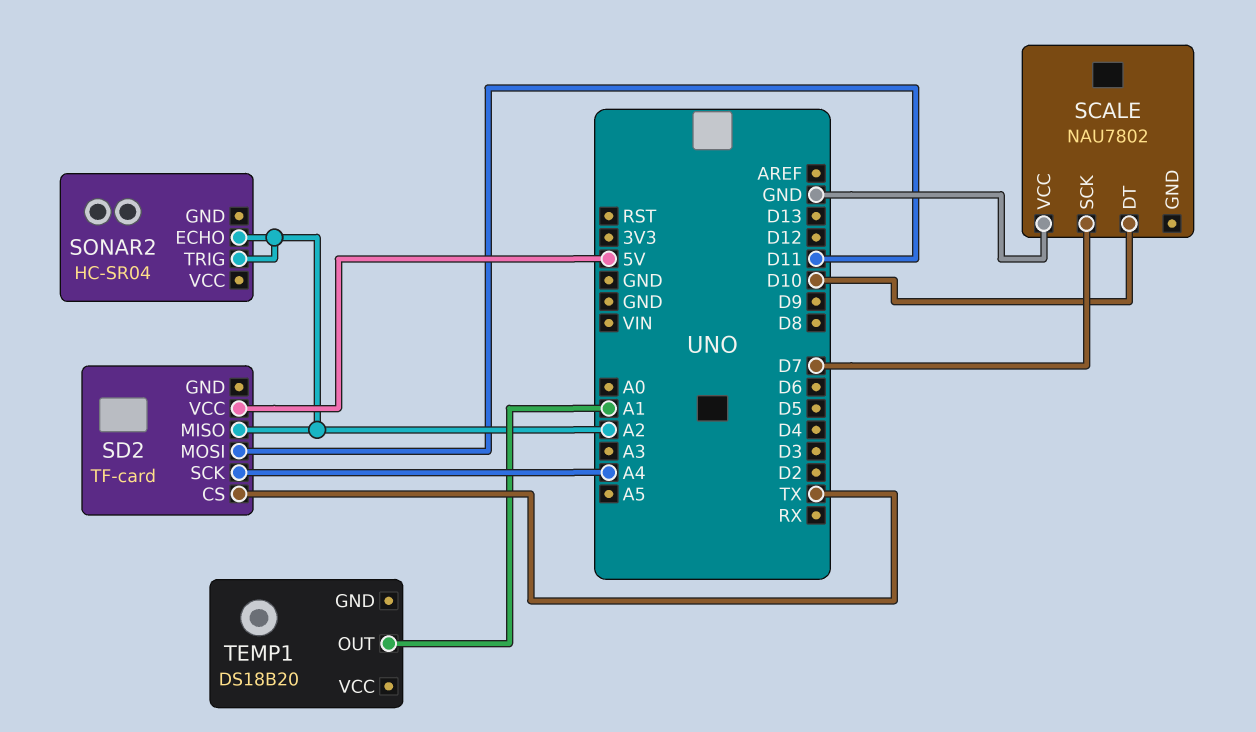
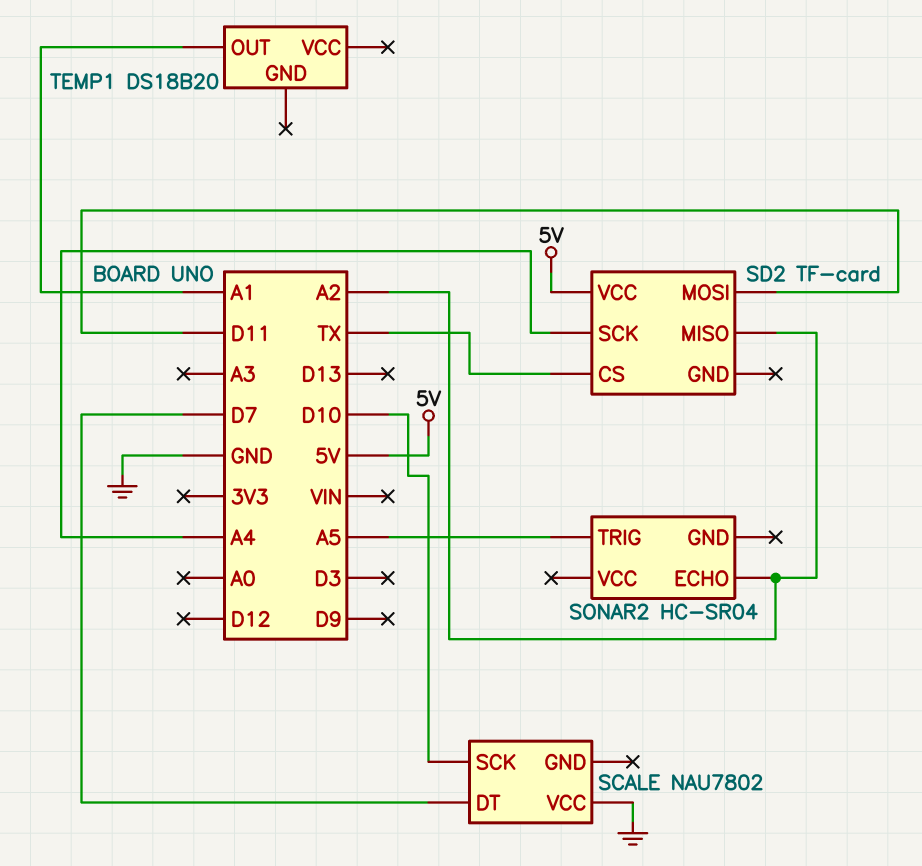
SCALE pin DT: D10 -> D7
SCALE pin SCK: D7 -> D10
SONAR2 pin TRIG: A2 -> A5

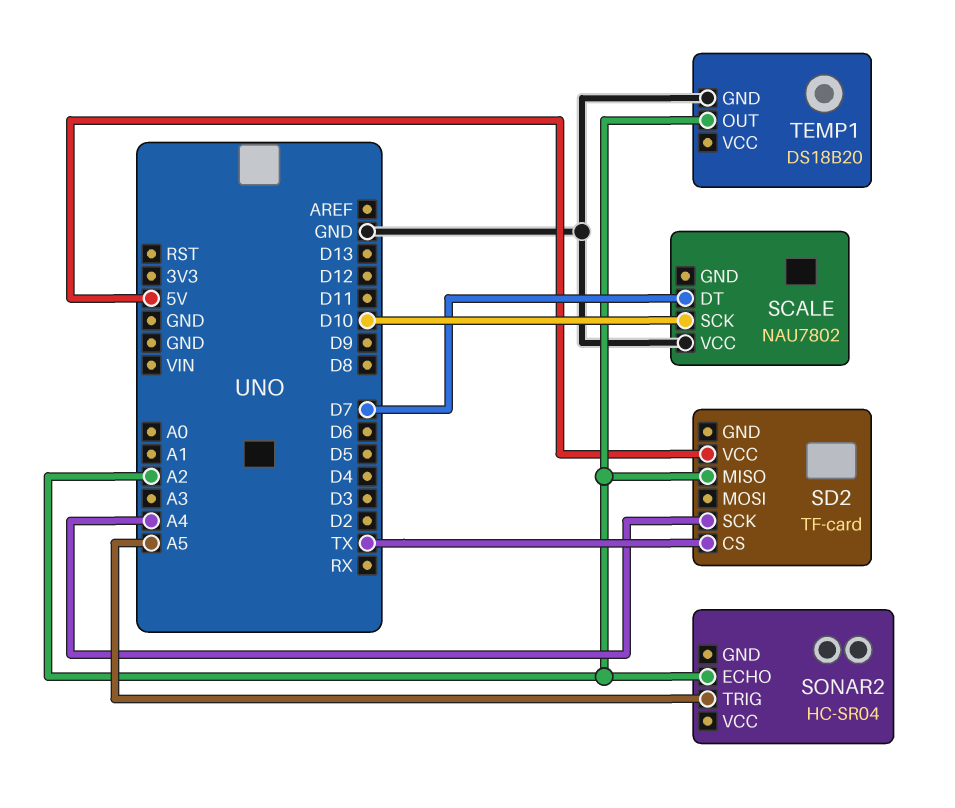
SD2 pin MOSI: D11 -> none
TEMP1 pin GND: none -> GND
TEMP1 pin OUT: A1 -> A2

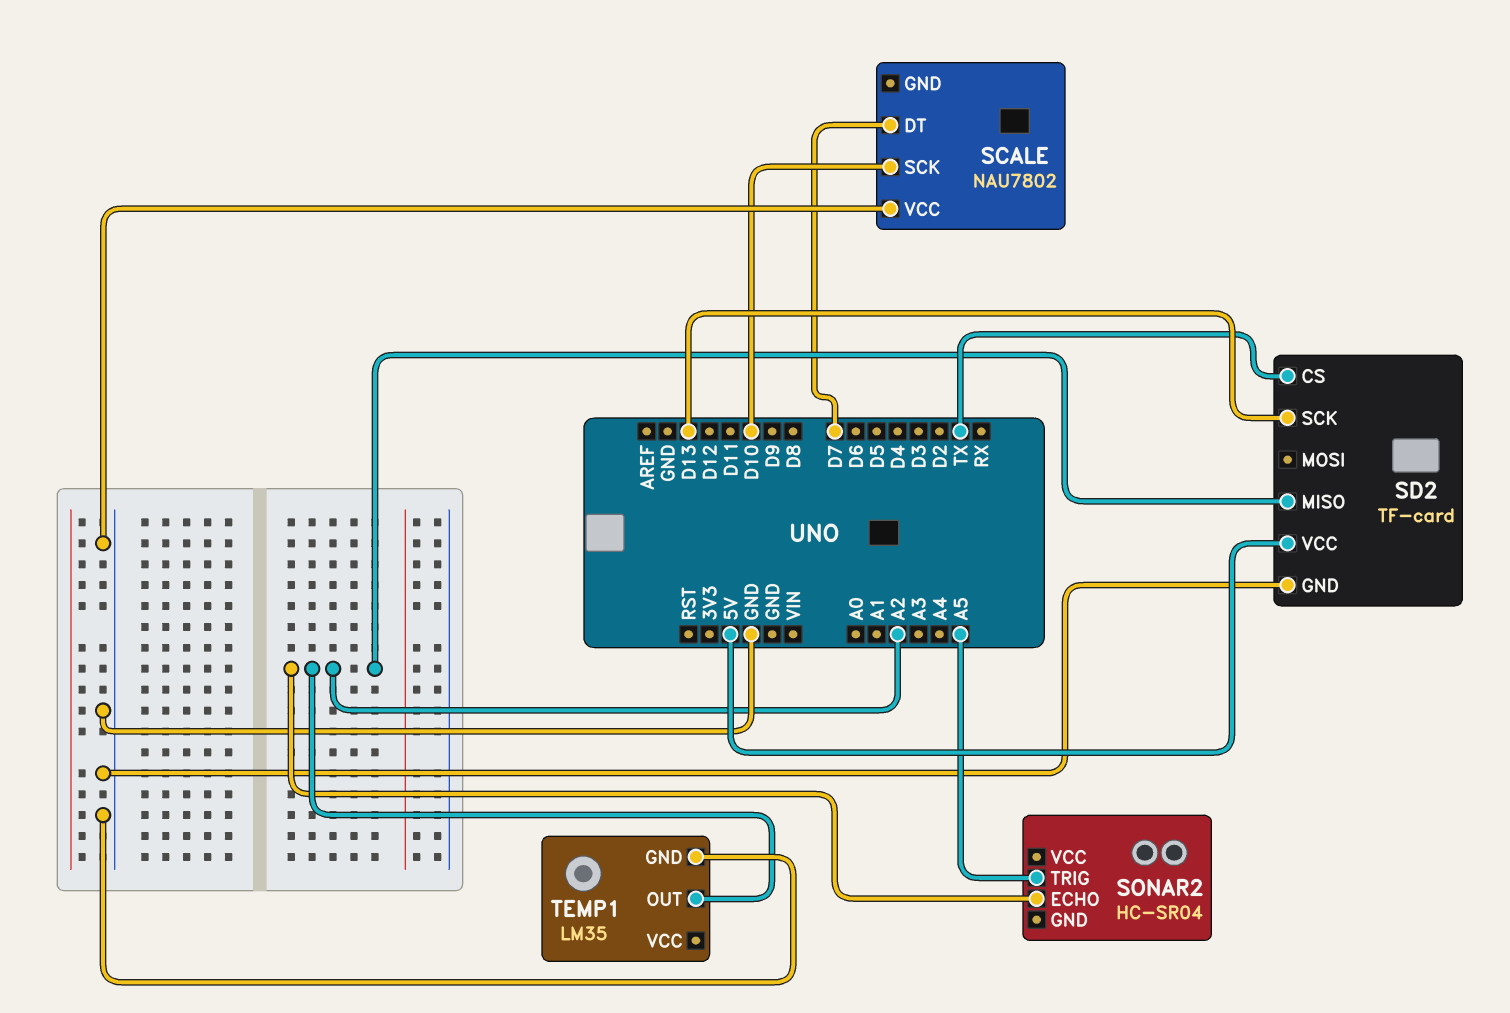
SD2 pin GND: none -> GND
SD2 pin SCK: A4 -> D13
TEMP1: DS18B20 -> LM35

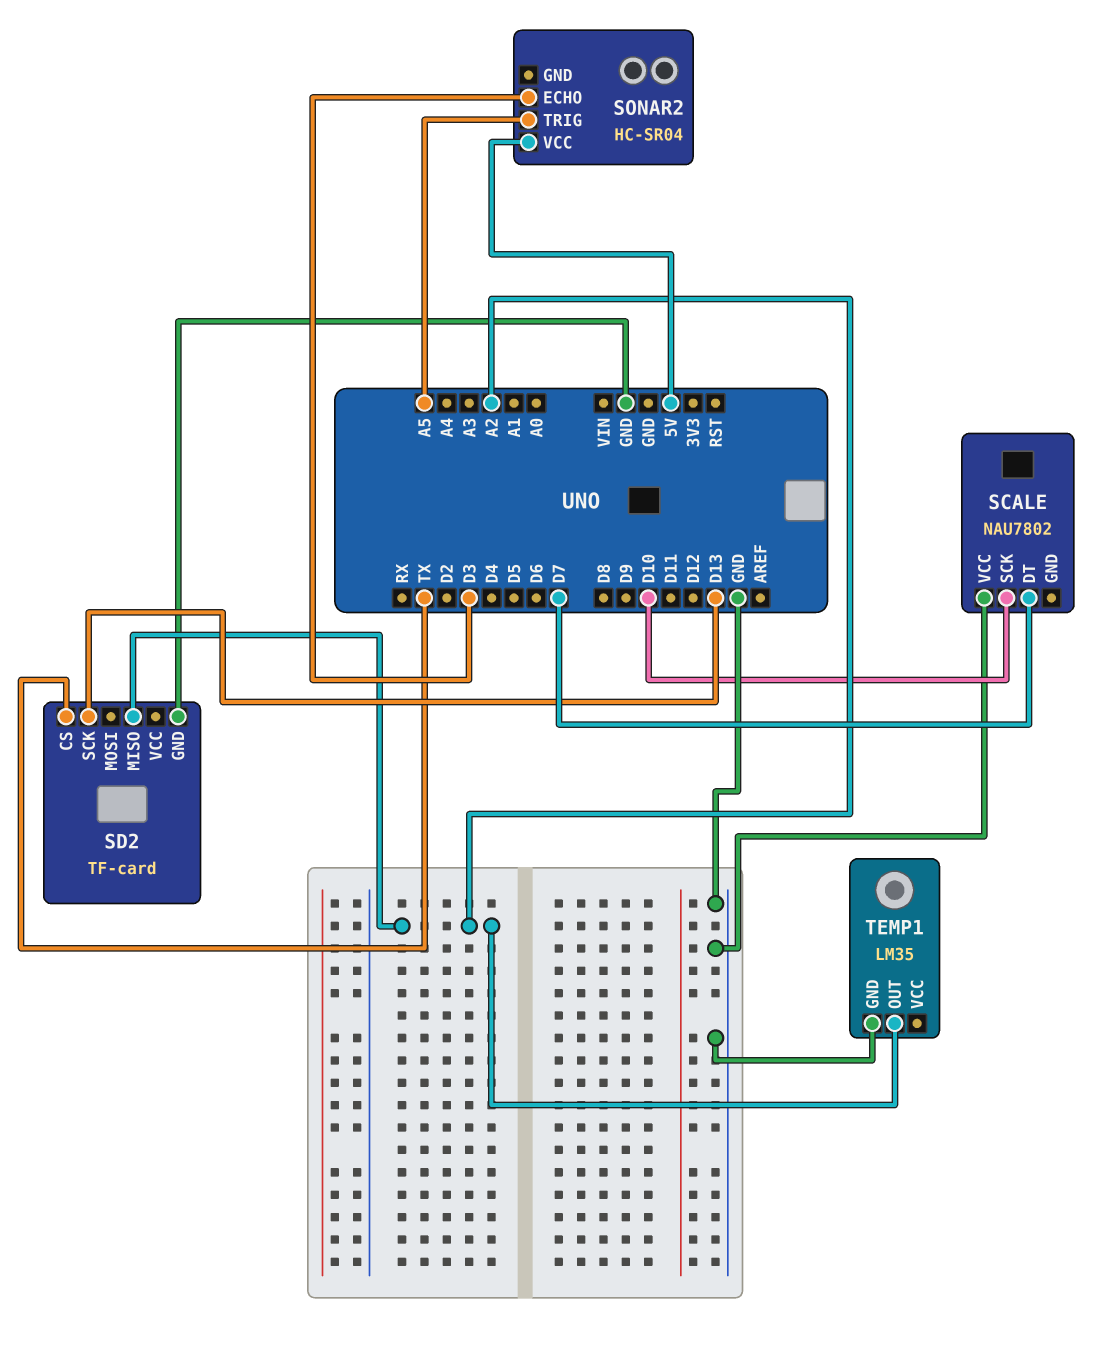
SD2 pin VCC: 5V -> none
SONAR2 pin ECHO: A2 -> D3
SONAR2 pin VCC: none -> 5V

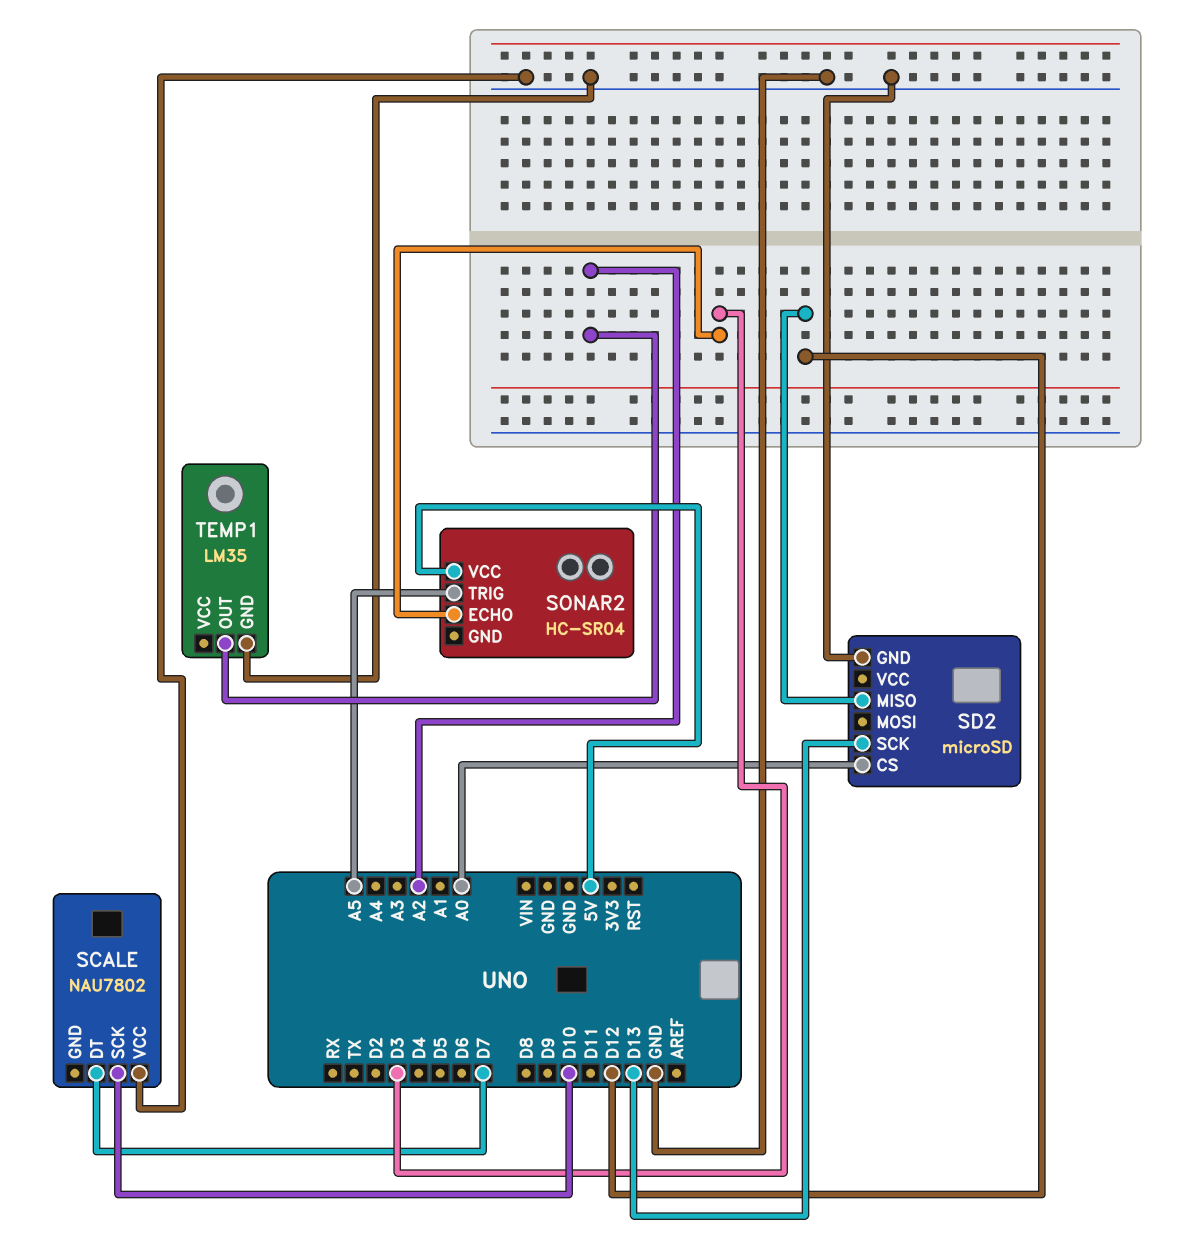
SD2: TF-card -> microSD
SD2 pin CS: TX -> A0
SD2 pin MISO: A2 -> D12

